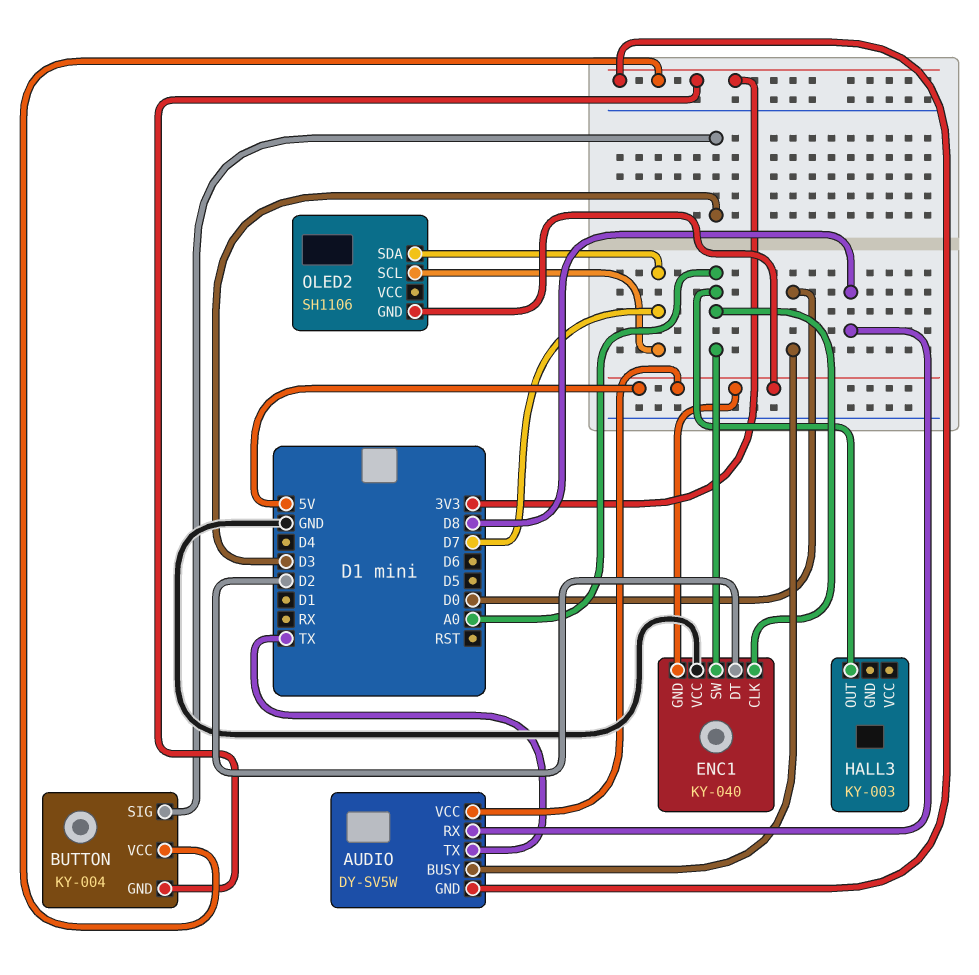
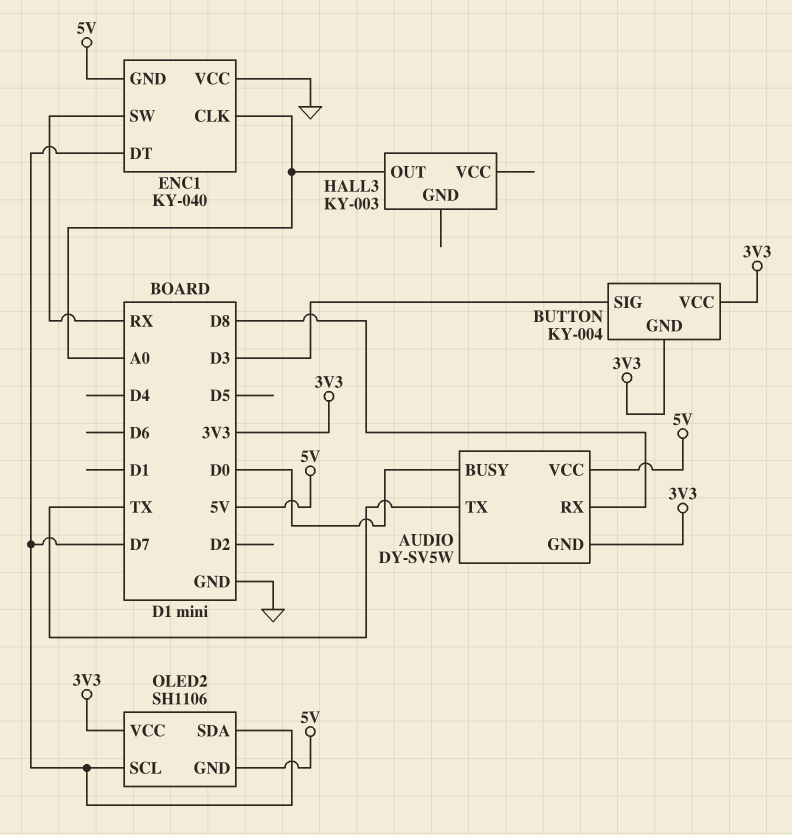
ENC1 pin DT: D2 -> D7
ENC1 pin SW: A0 -> RX
OLED2 pin VCC: none -> 3V3

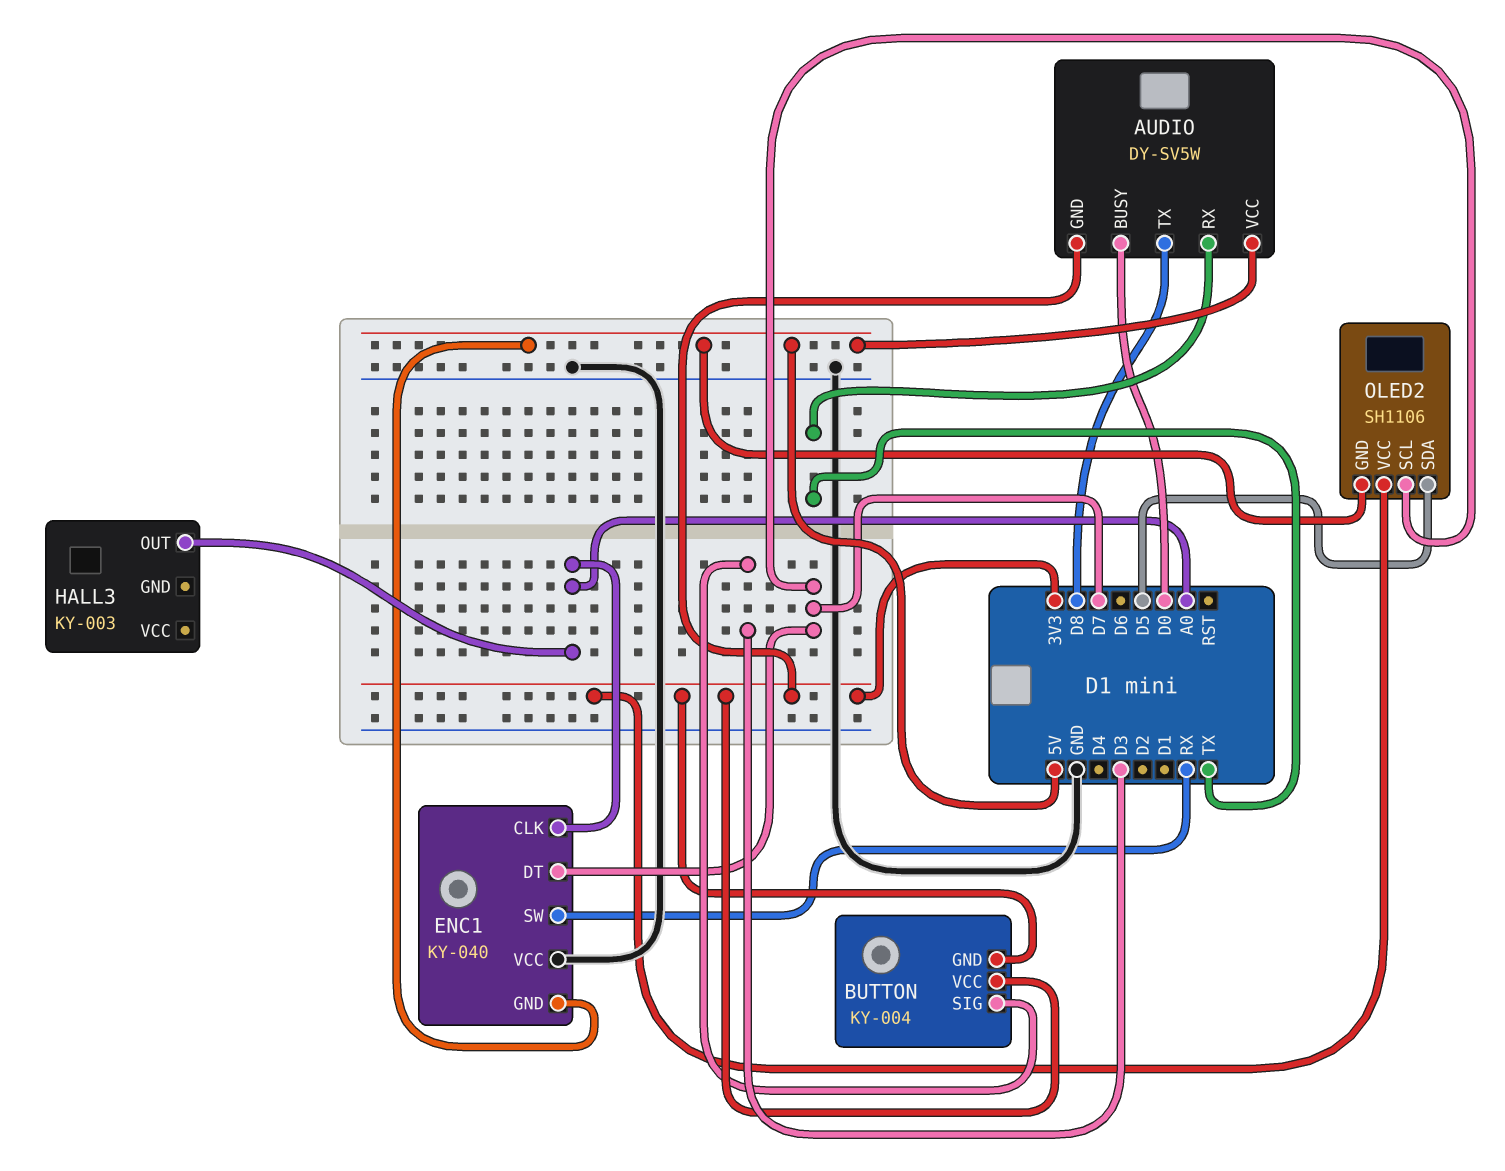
AUDIO pin RX: D8 -> TX
AUDIO pin TX: TX -> D8
OLED2 pin SDA: D7 -> D5

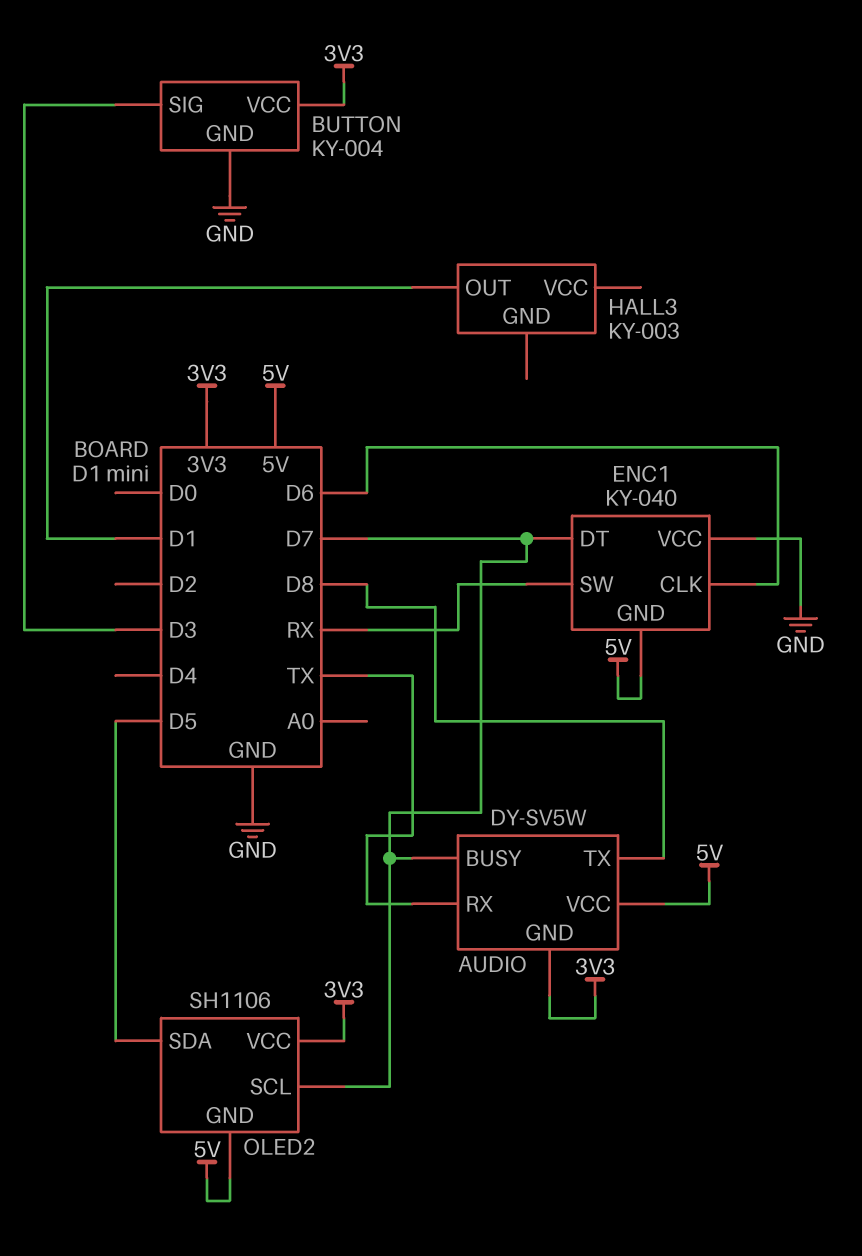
AUDIO pin BUSY: D0 -> D7
BUTTON pin GND: 3V3 -> GND
ENC1 pin CLK: A0 -> D6
HALL3 pin OUT: A0 -> D1

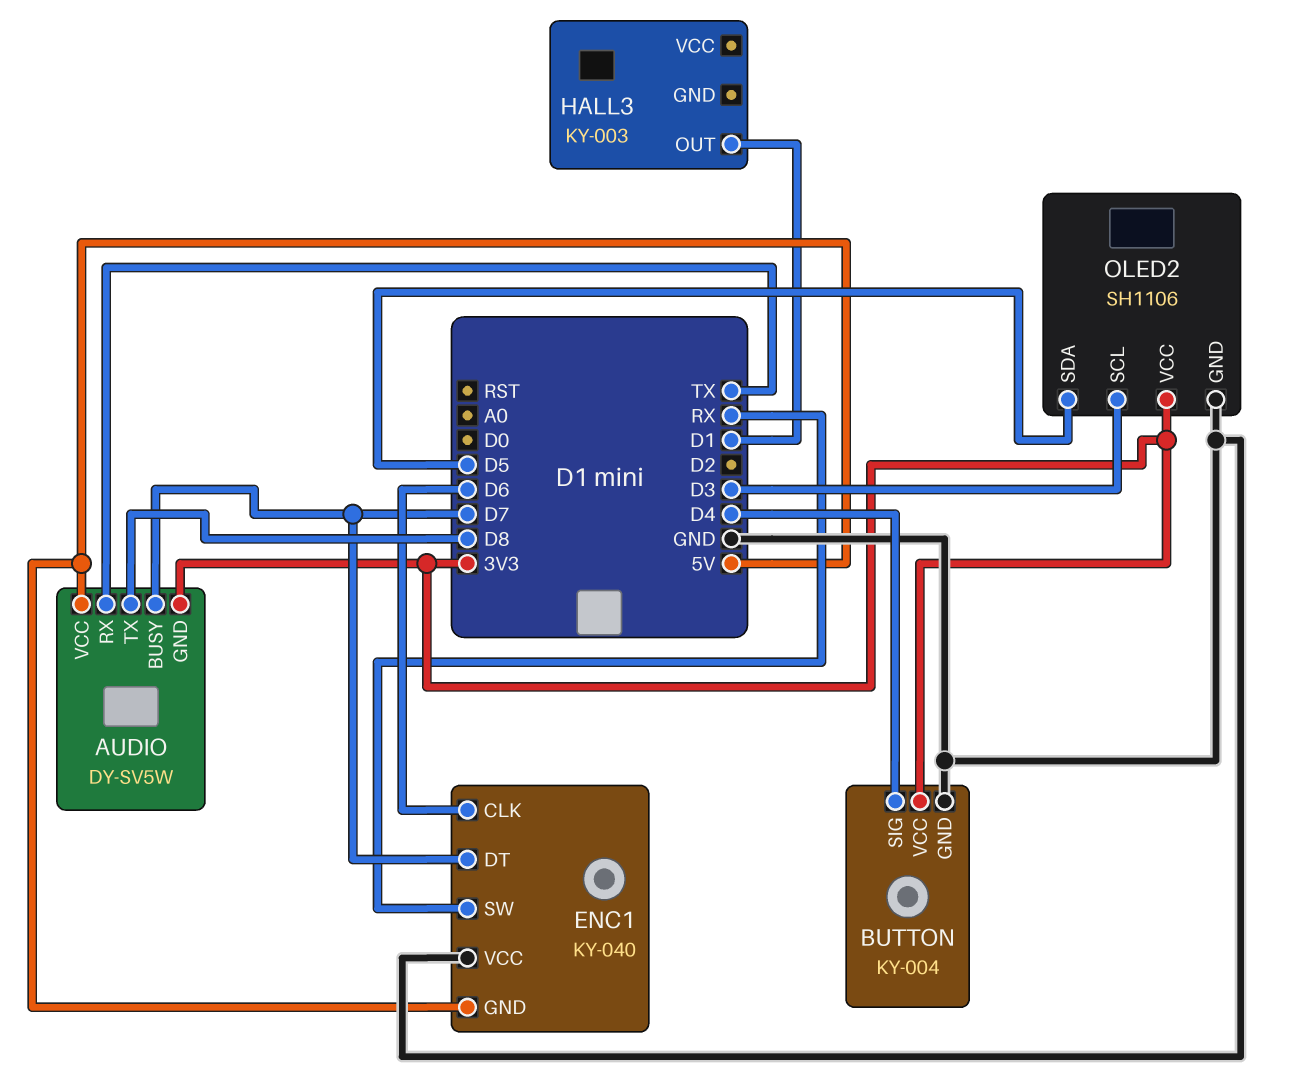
BUTTON pin SIG: D3 -> D4
OLED2 pin GND: 5V -> GND
OLED2 pin SCL: D7 -> D3

